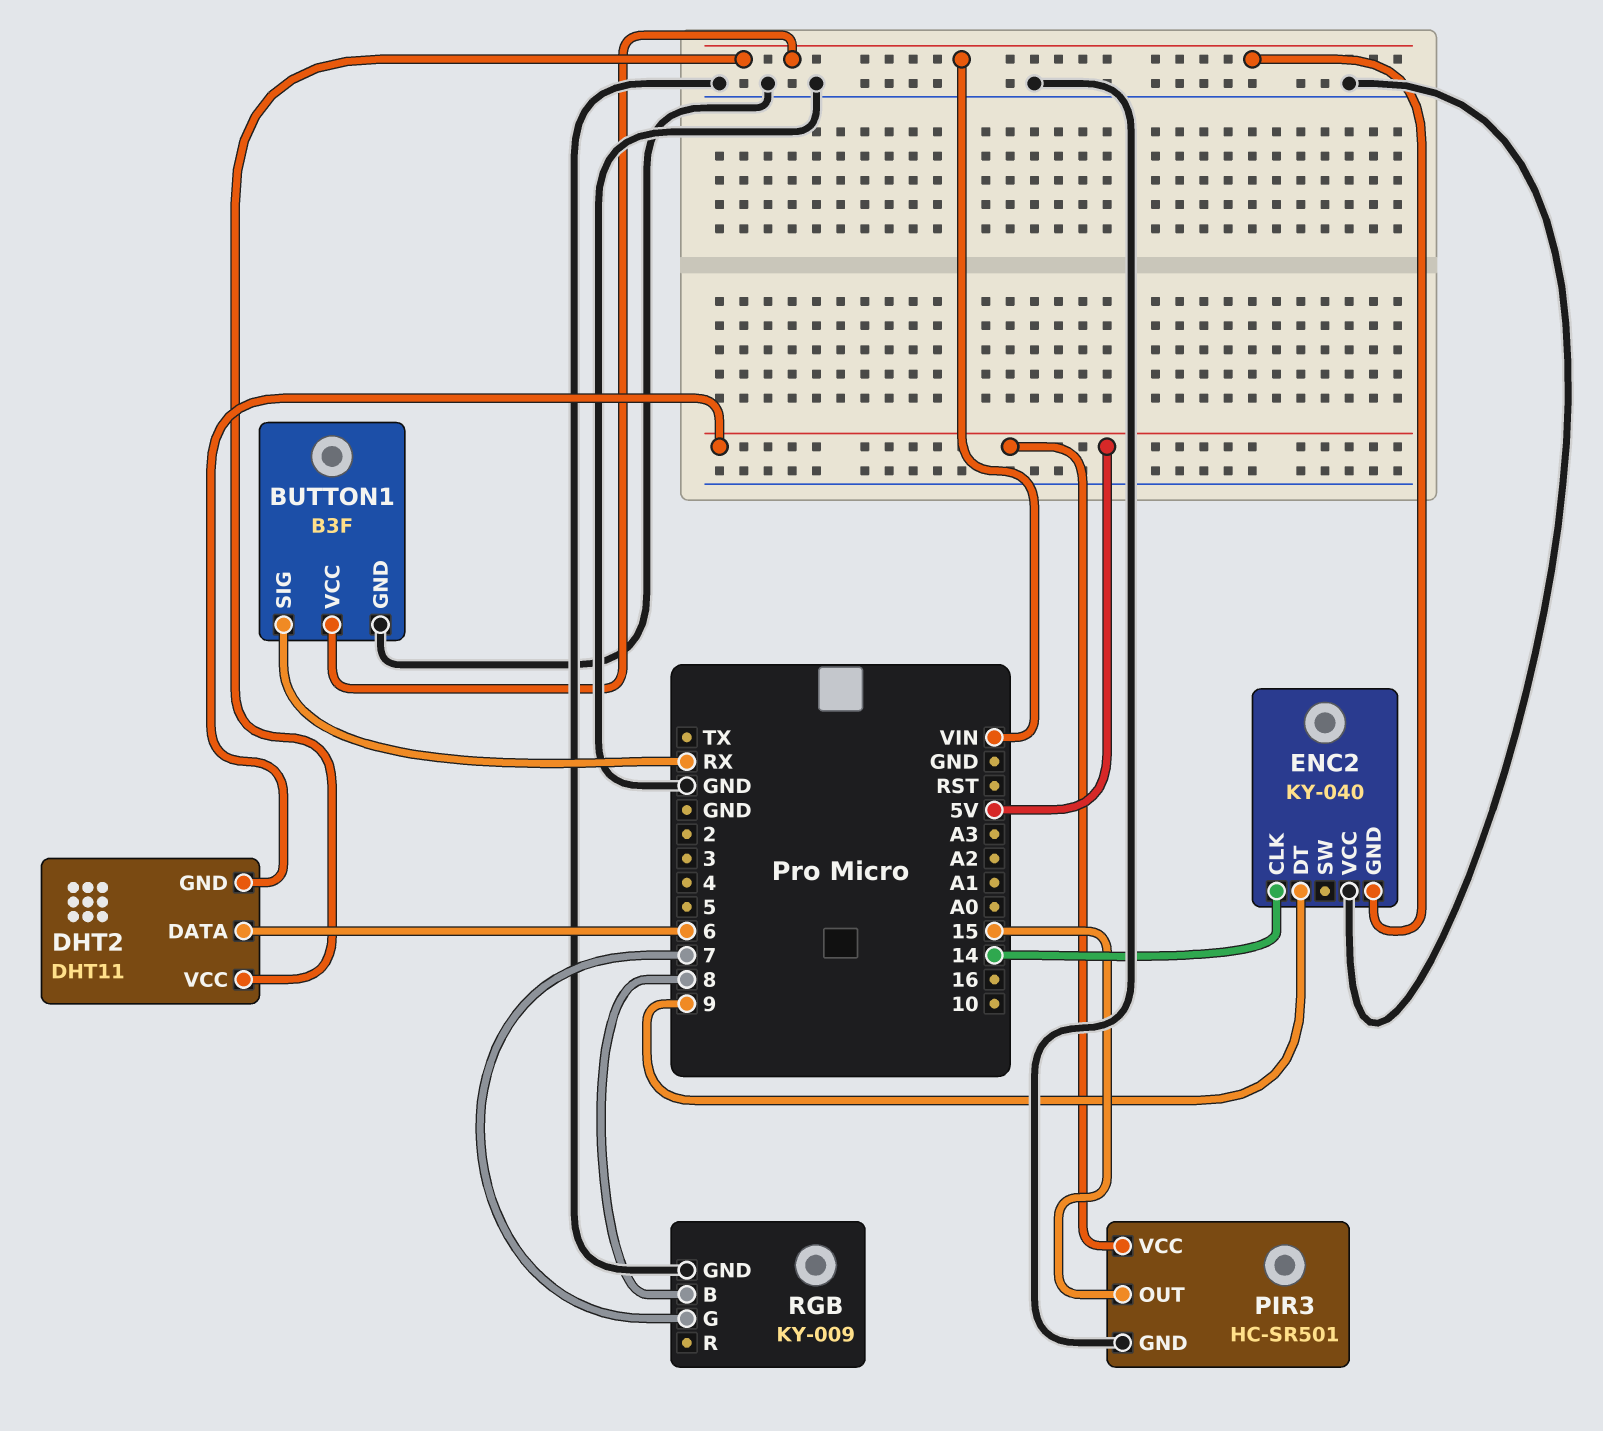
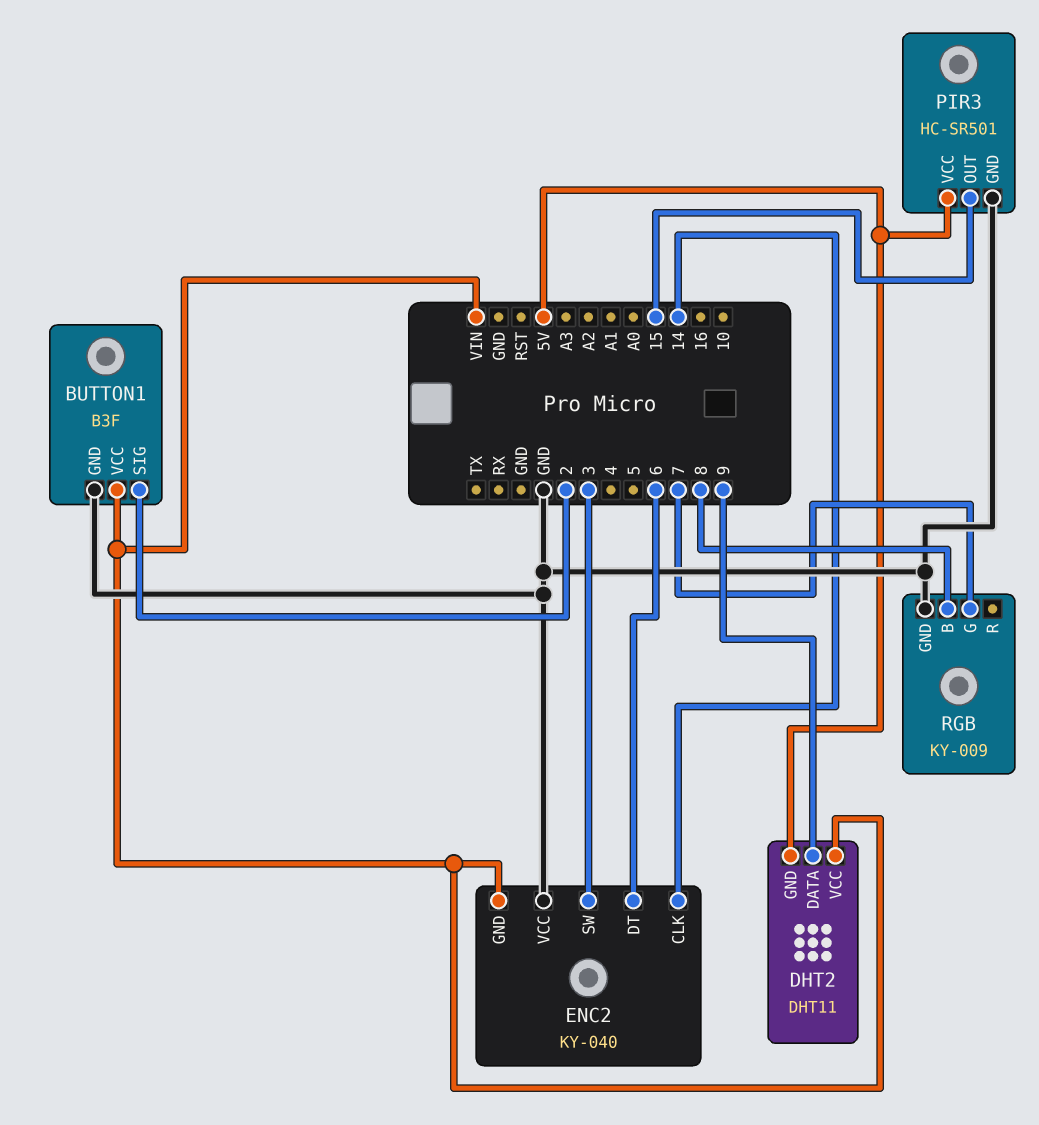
BUTTON1 pin SIG: RX -> 2
DHT2 pin DATA: 6 -> 9
ENC2 pin DT: 9 -> 6
ENC2 pin SW: none -> 3

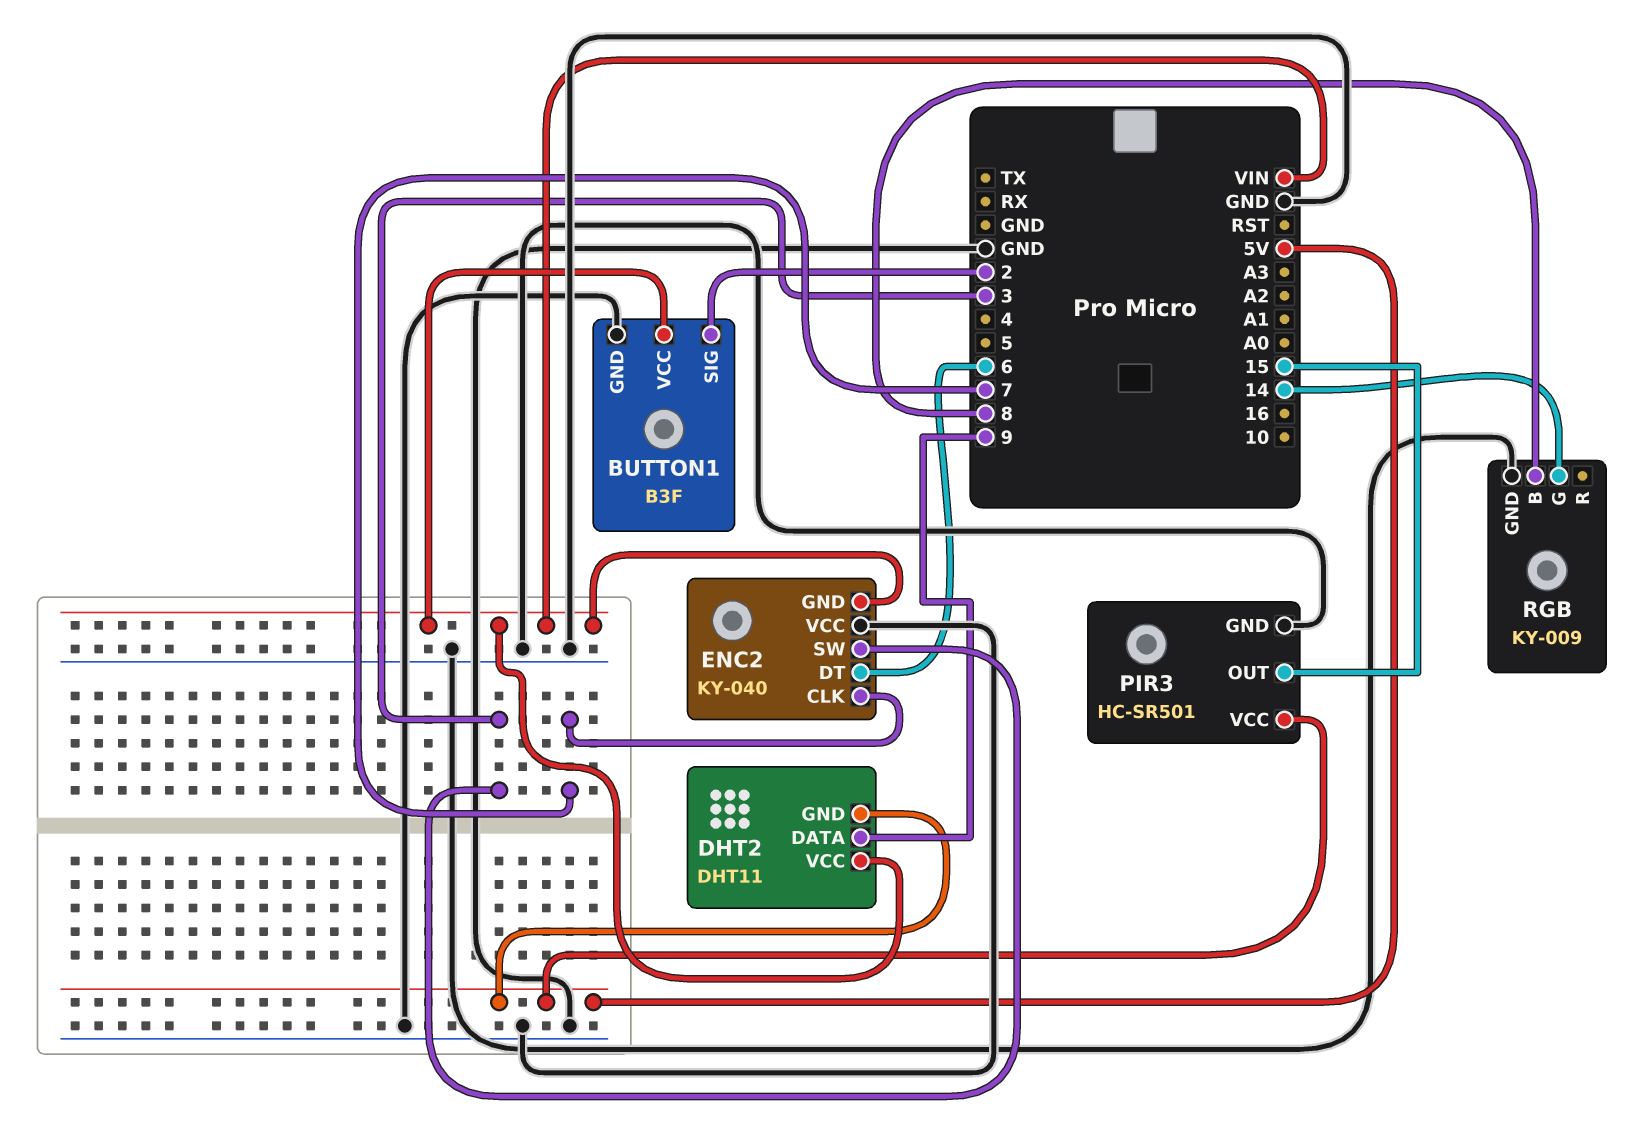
ENC2 pin CLK: 14 -> 7
RGB pin G: 7 -> 14

